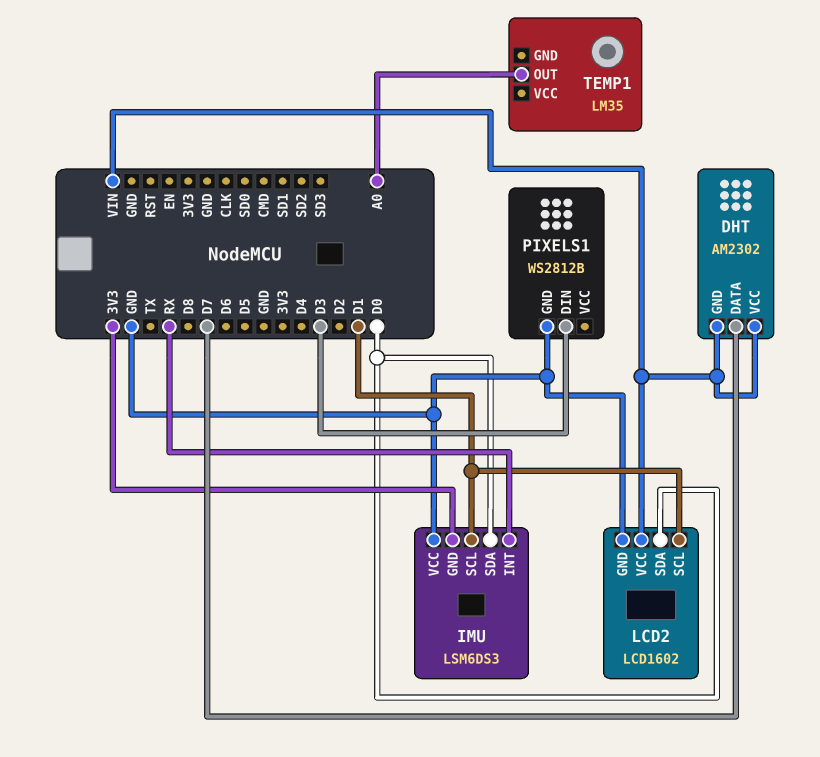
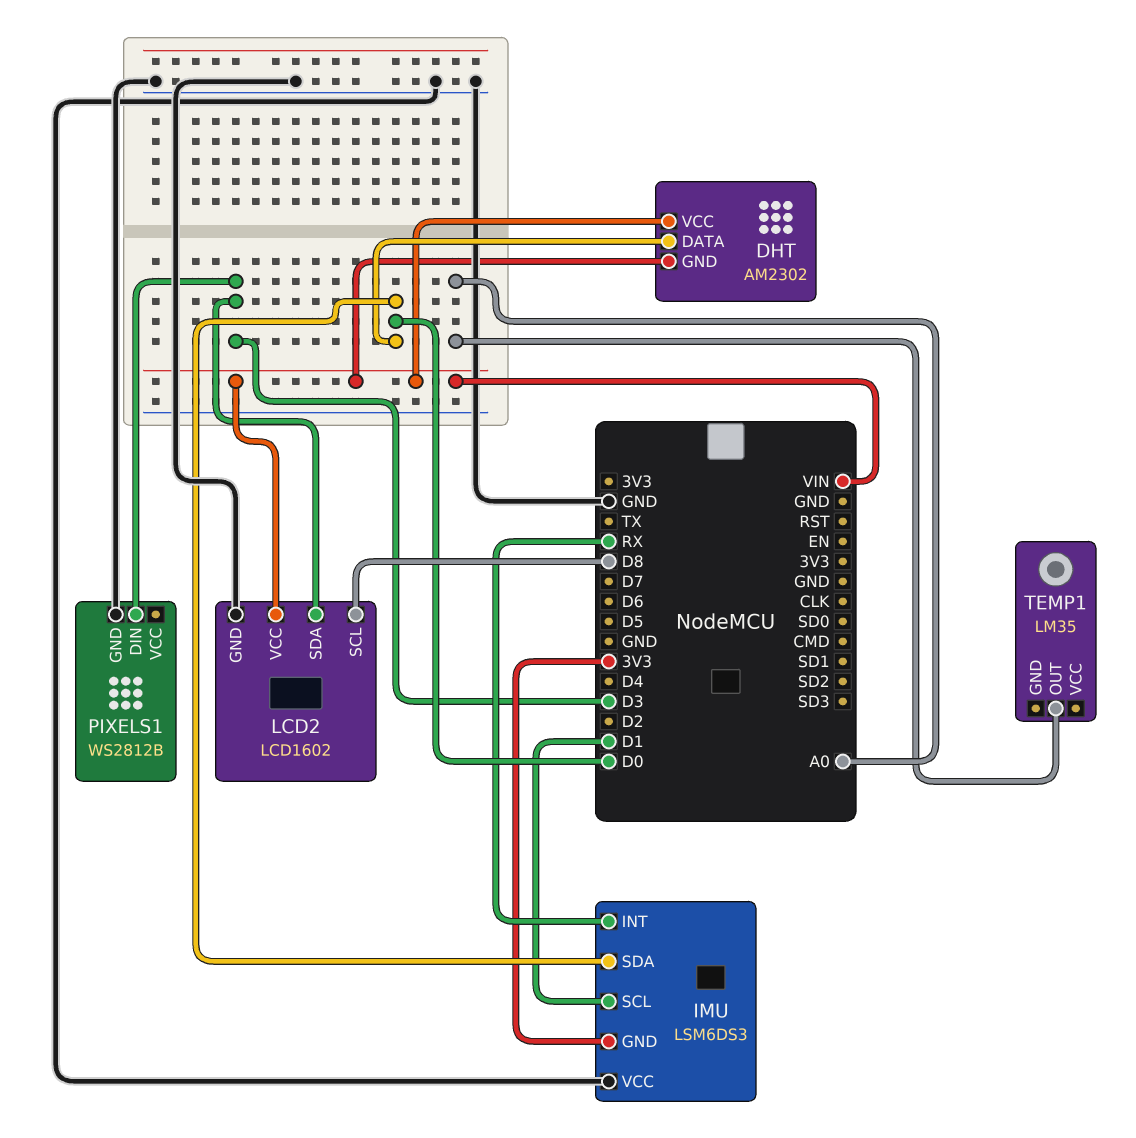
DHT pin DATA: D7 -> D0
LCD2 pin SCL: D1 -> D8
LCD2 pin SDA: D0 -> D3

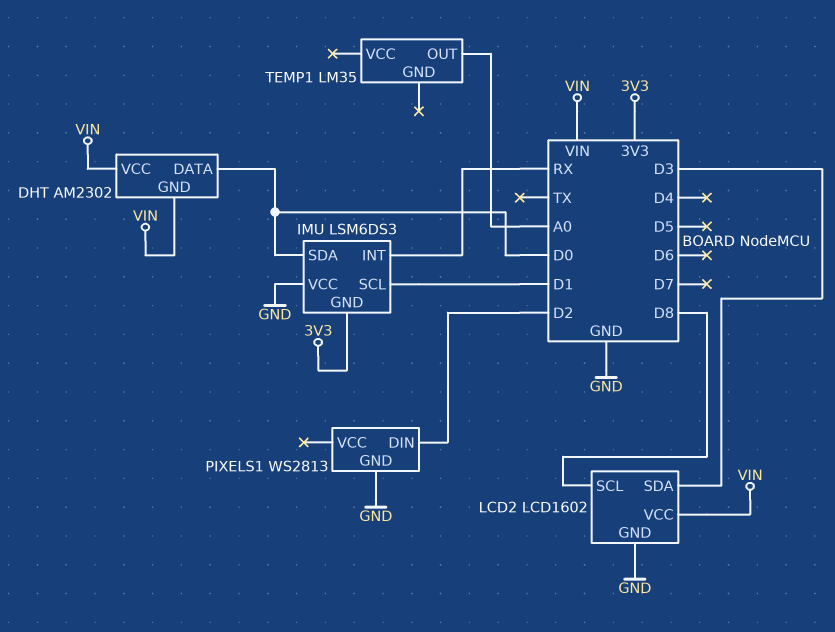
PIXELS1: WS2812B -> WS2813
PIXELS1 pin DIN: D3 -> D2

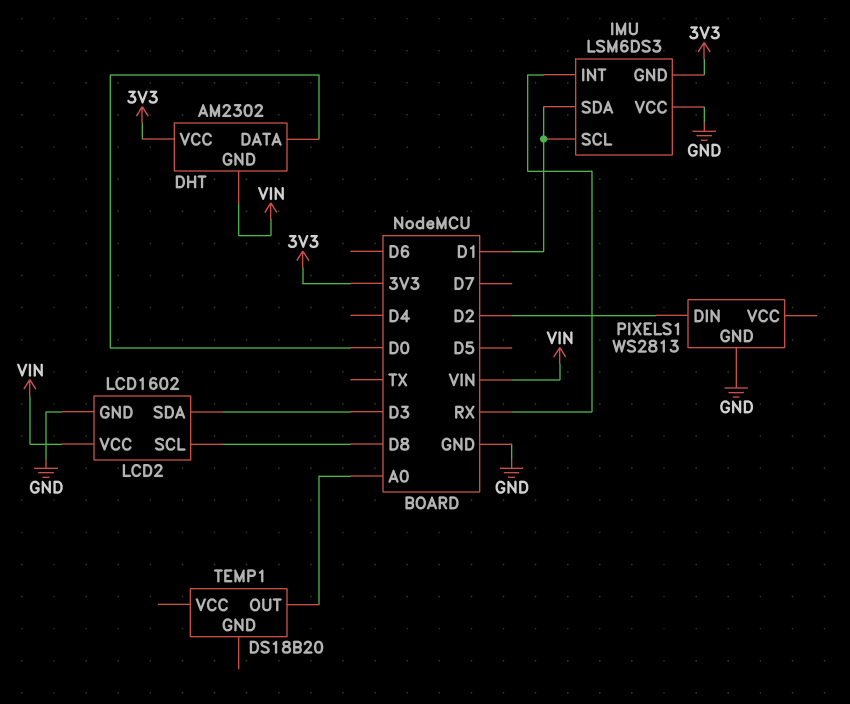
DHT pin VCC: VIN -> 3V3
IMU pin SDA: D0 -> D1
TEMP1: LM35 -> DS18B20

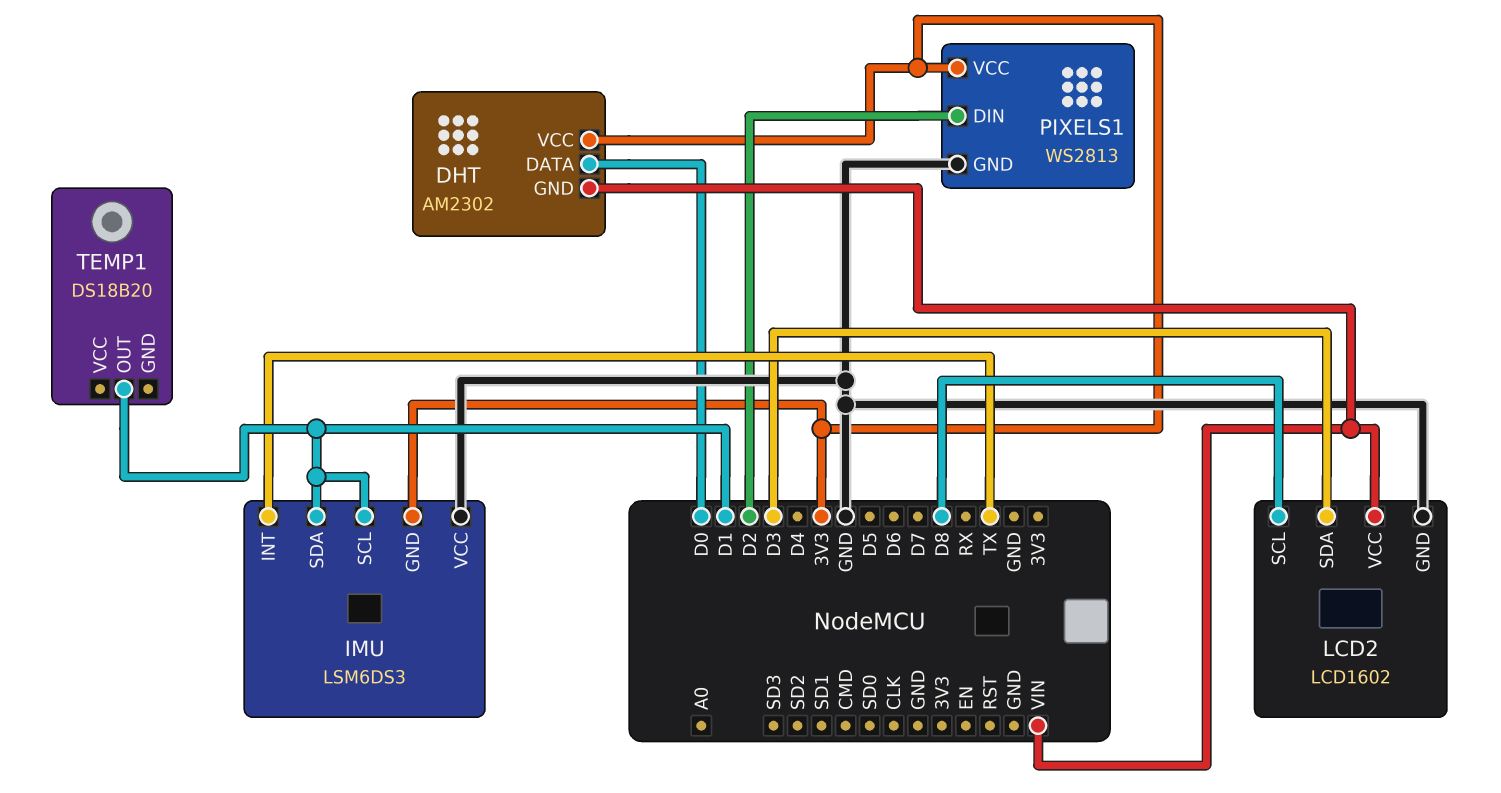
IMU pin INT: RX -> TX
PIXELS1 pin VCC: none -> 3V3
TEMP1 pin OUT: A0 -> D1

